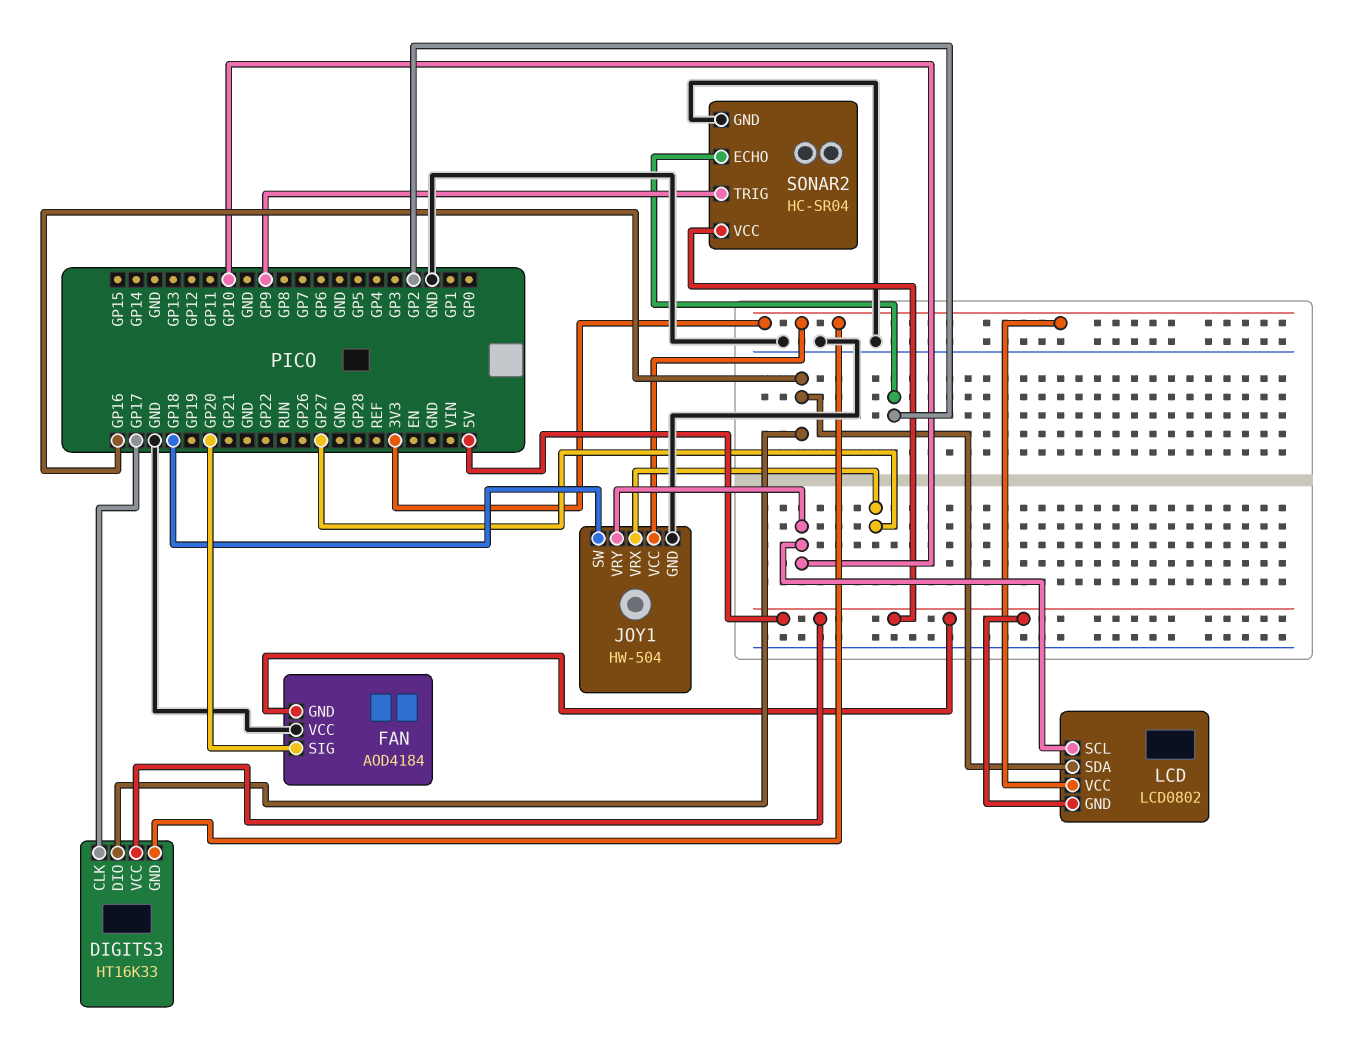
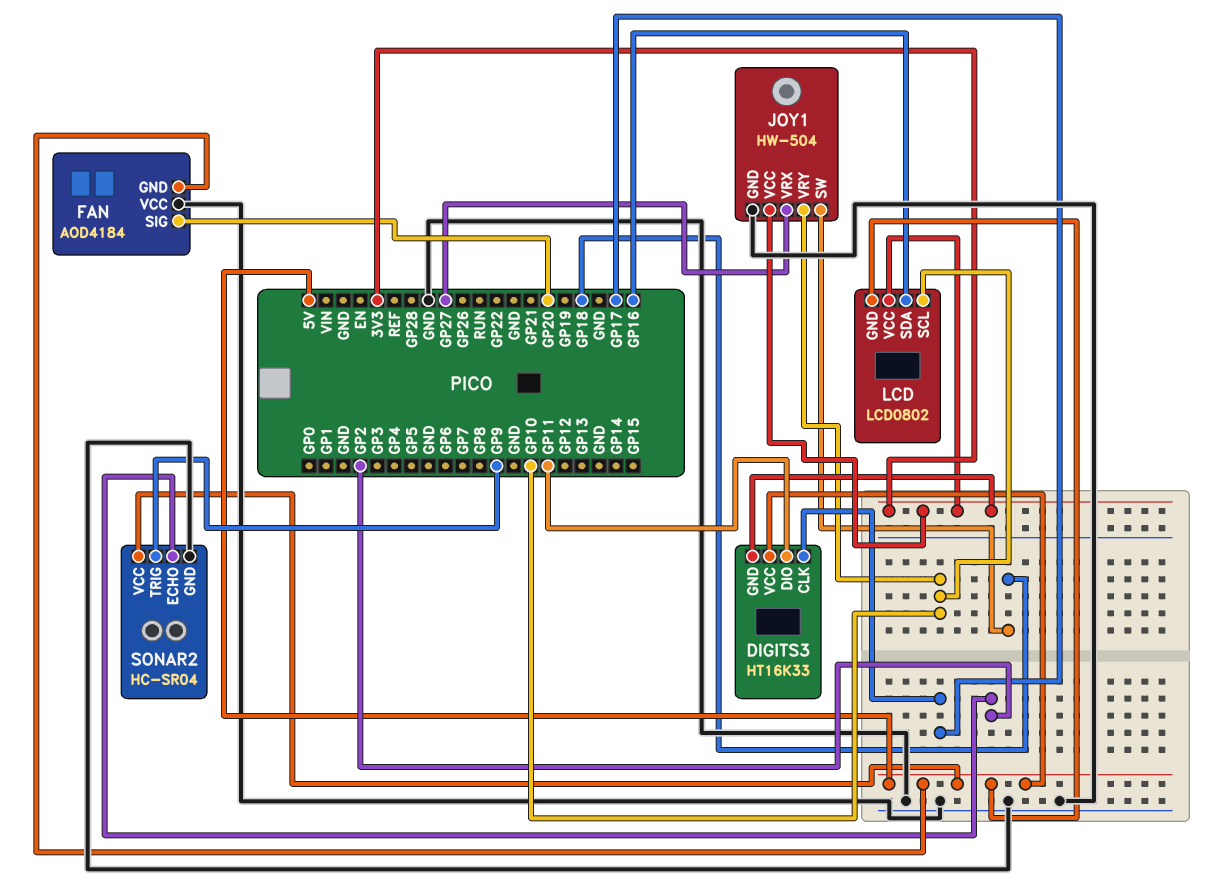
DIGITS3 pin DIO: GP16 -> GP11

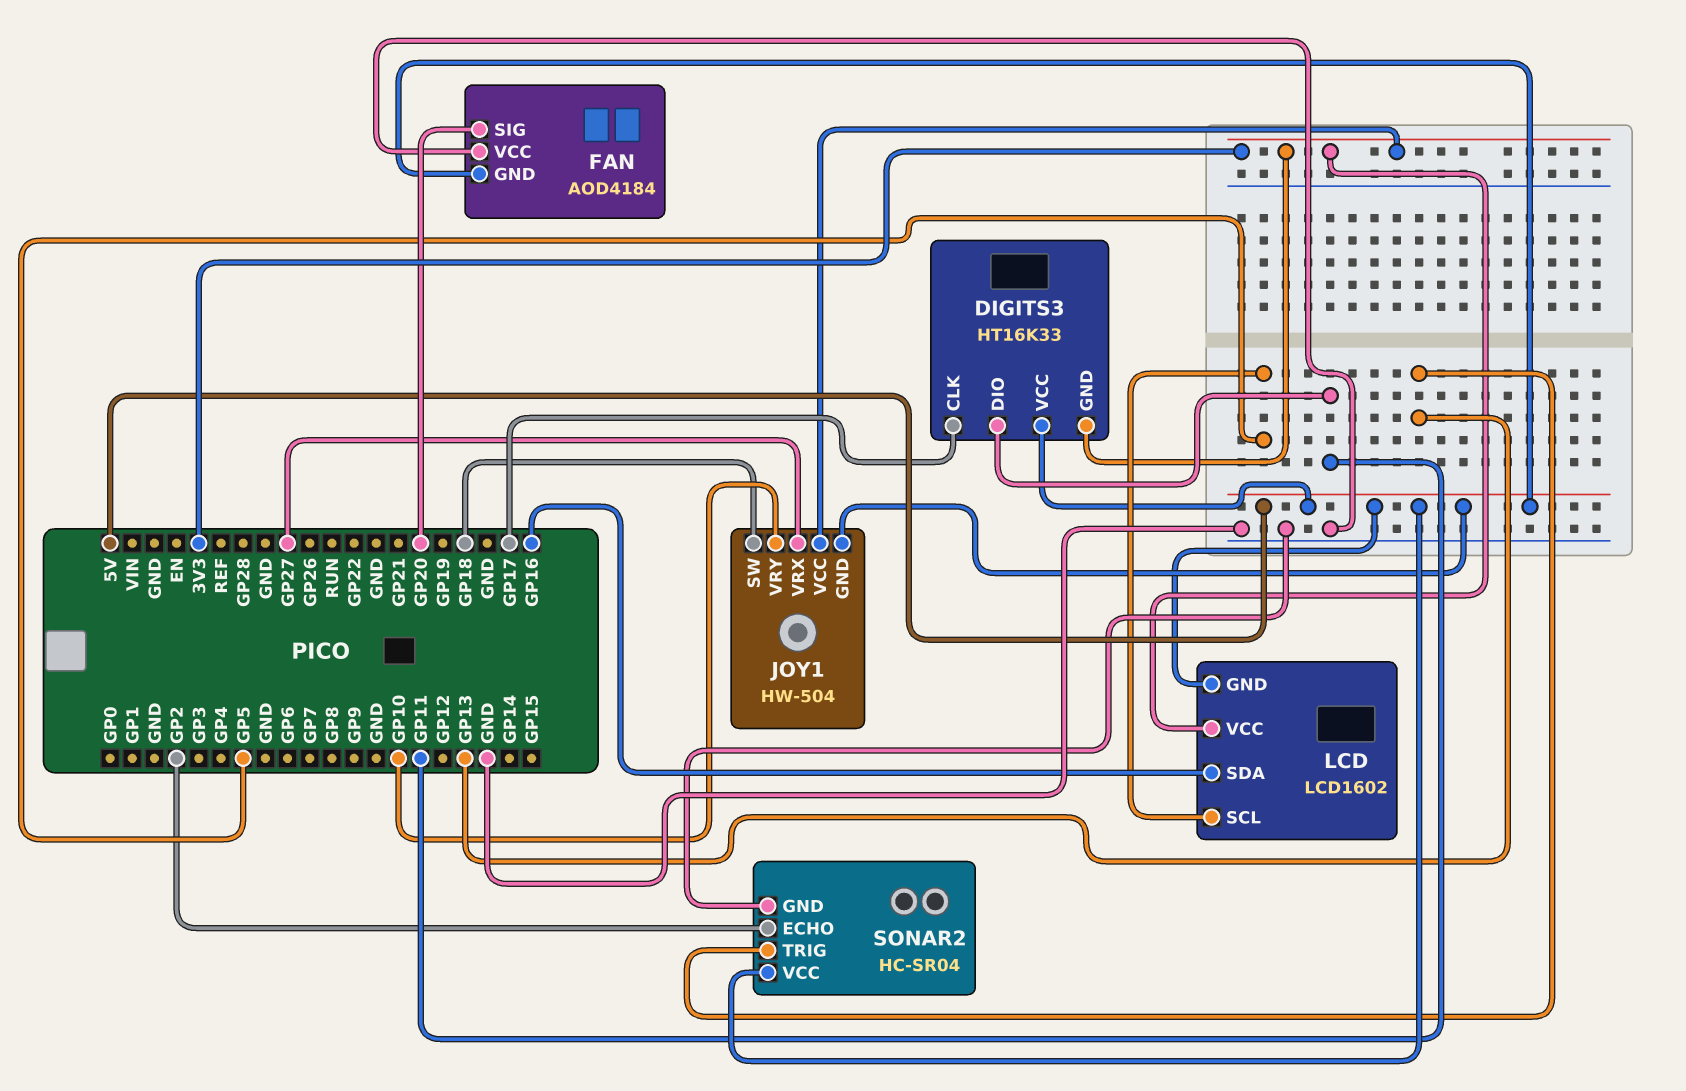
JOY1 pin GND: GND -> 5V
LCD: LCD0802 -> LCD1602
LCD pin SCL: GP10 -> GP5
SONAR2 pin TRIG: GP9 -> GP13

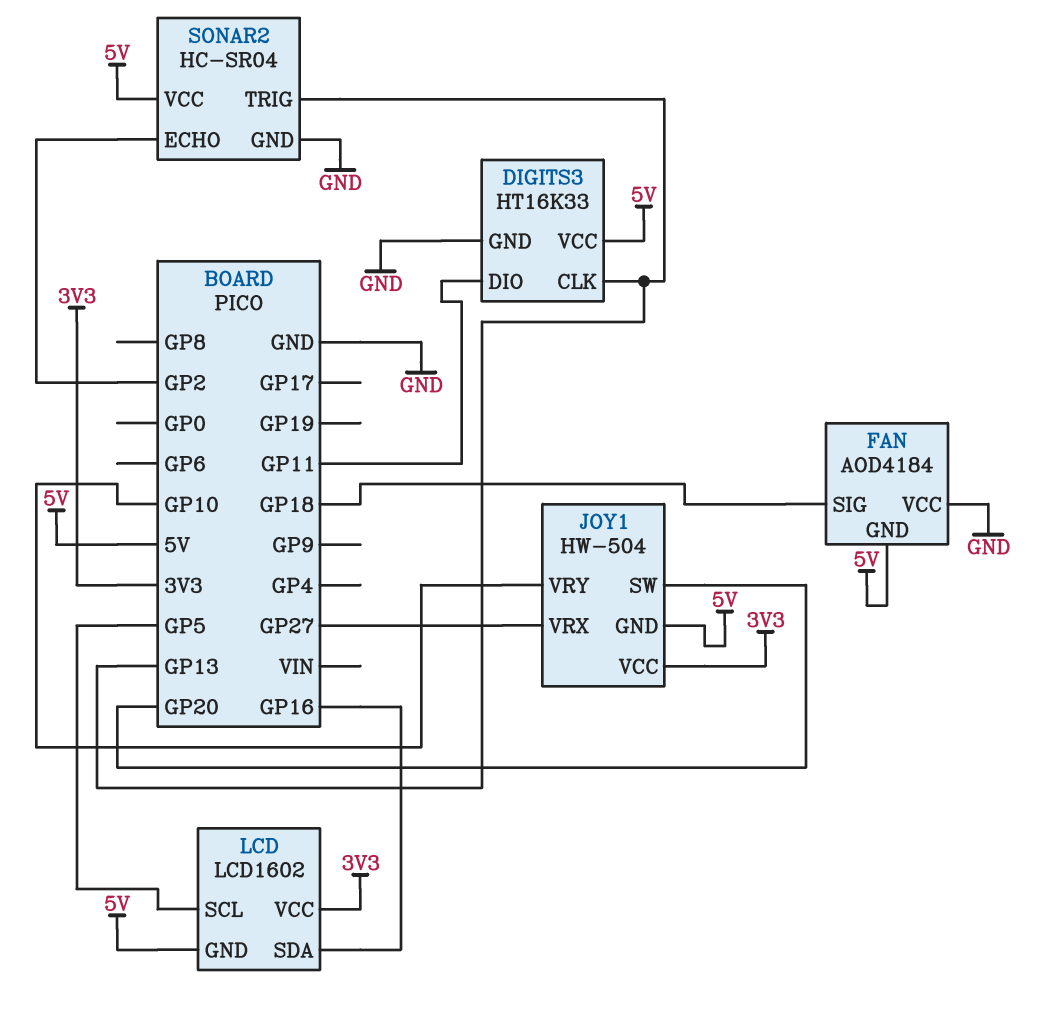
DIGITS3 pin CLK: GP17 -> GP13
DIGITS3 pin GND: 3V3 -> GND
FAN pin SIG: GP20 -> GP18
JOY1 pin SW: GP18 -> GP20

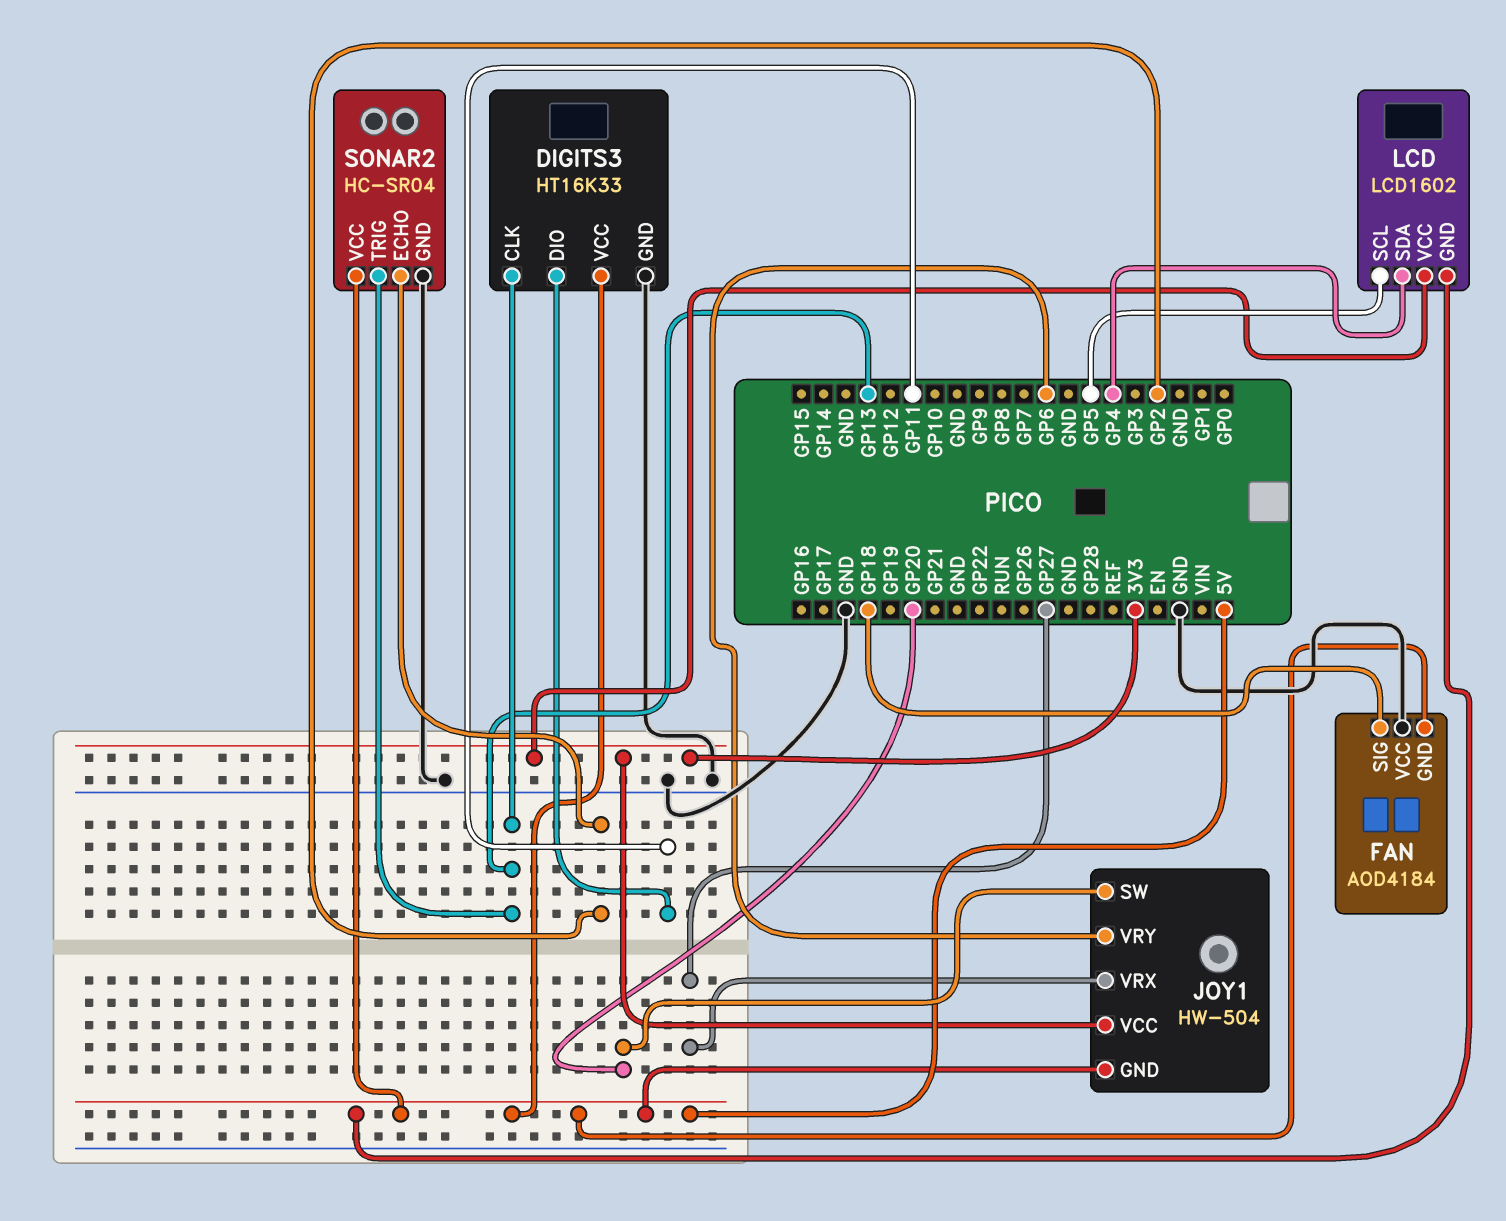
JOY1 pin VRY: GP10 -> GP6
LCD pin SDA: GP16 -> GP4

